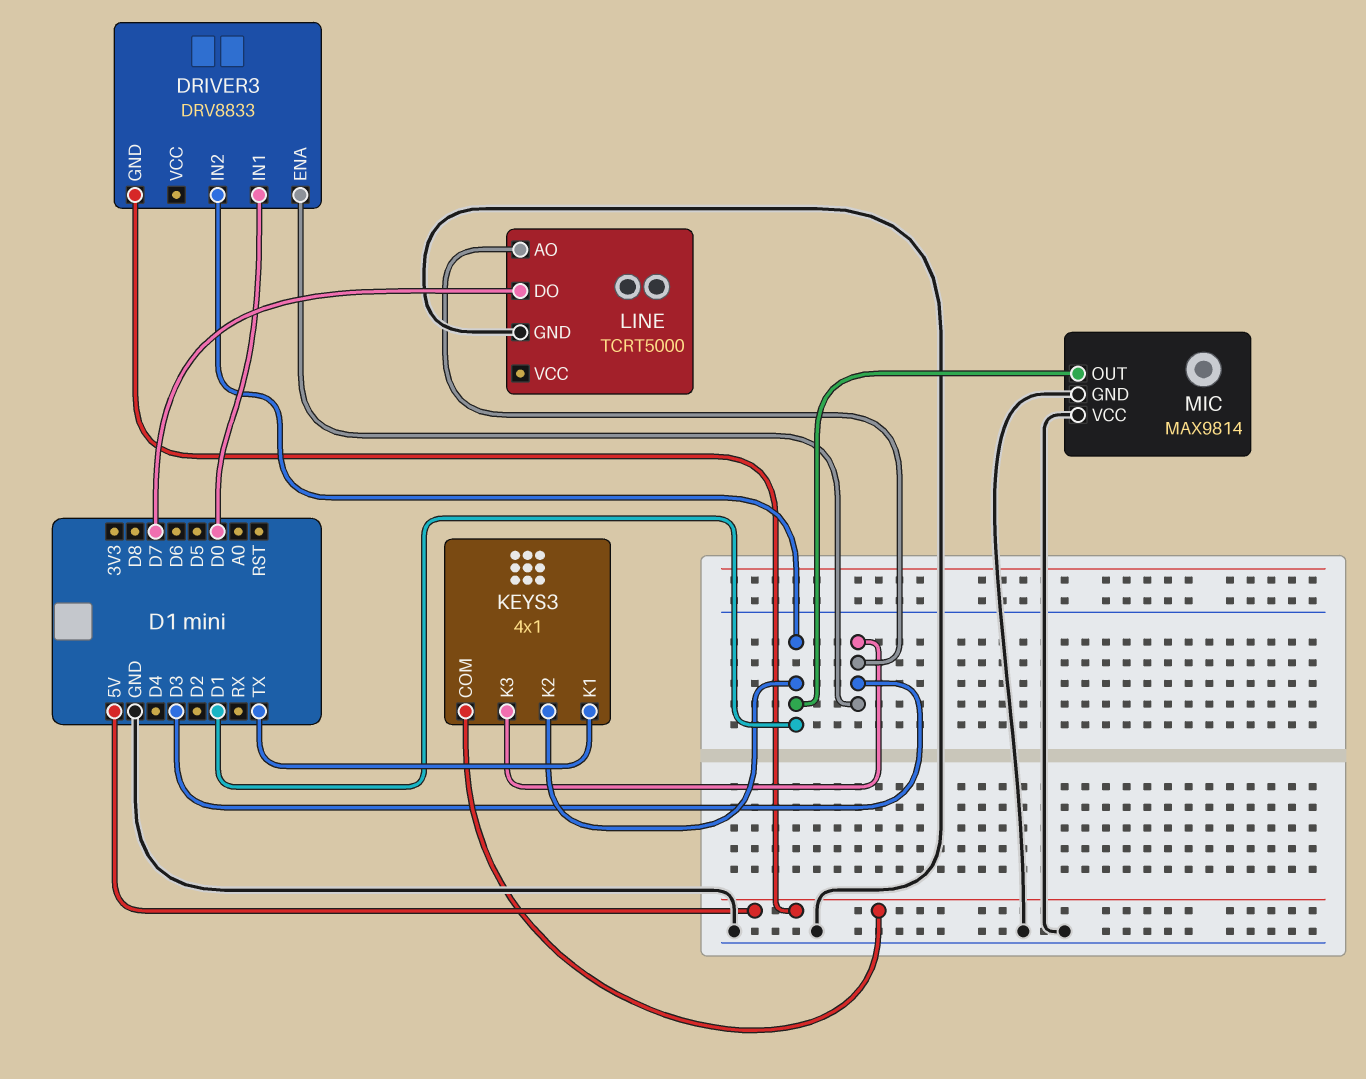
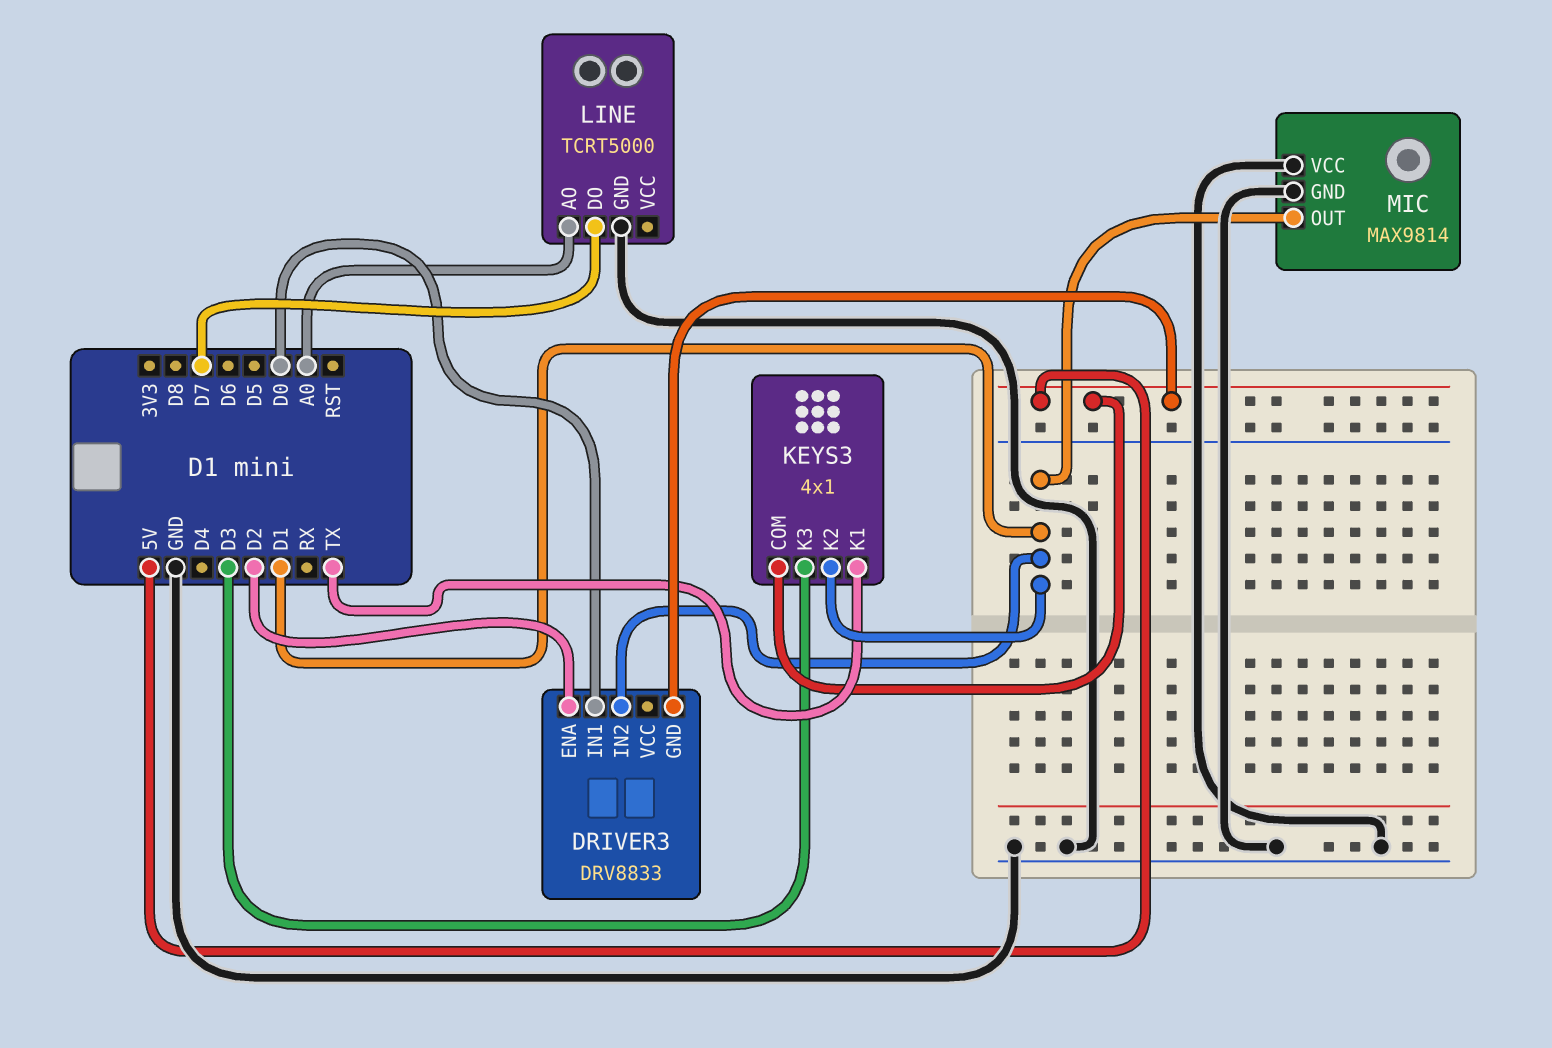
DRIVER3 pin ENA: D3 -> D2
LINE pin AO: D3 -> A0

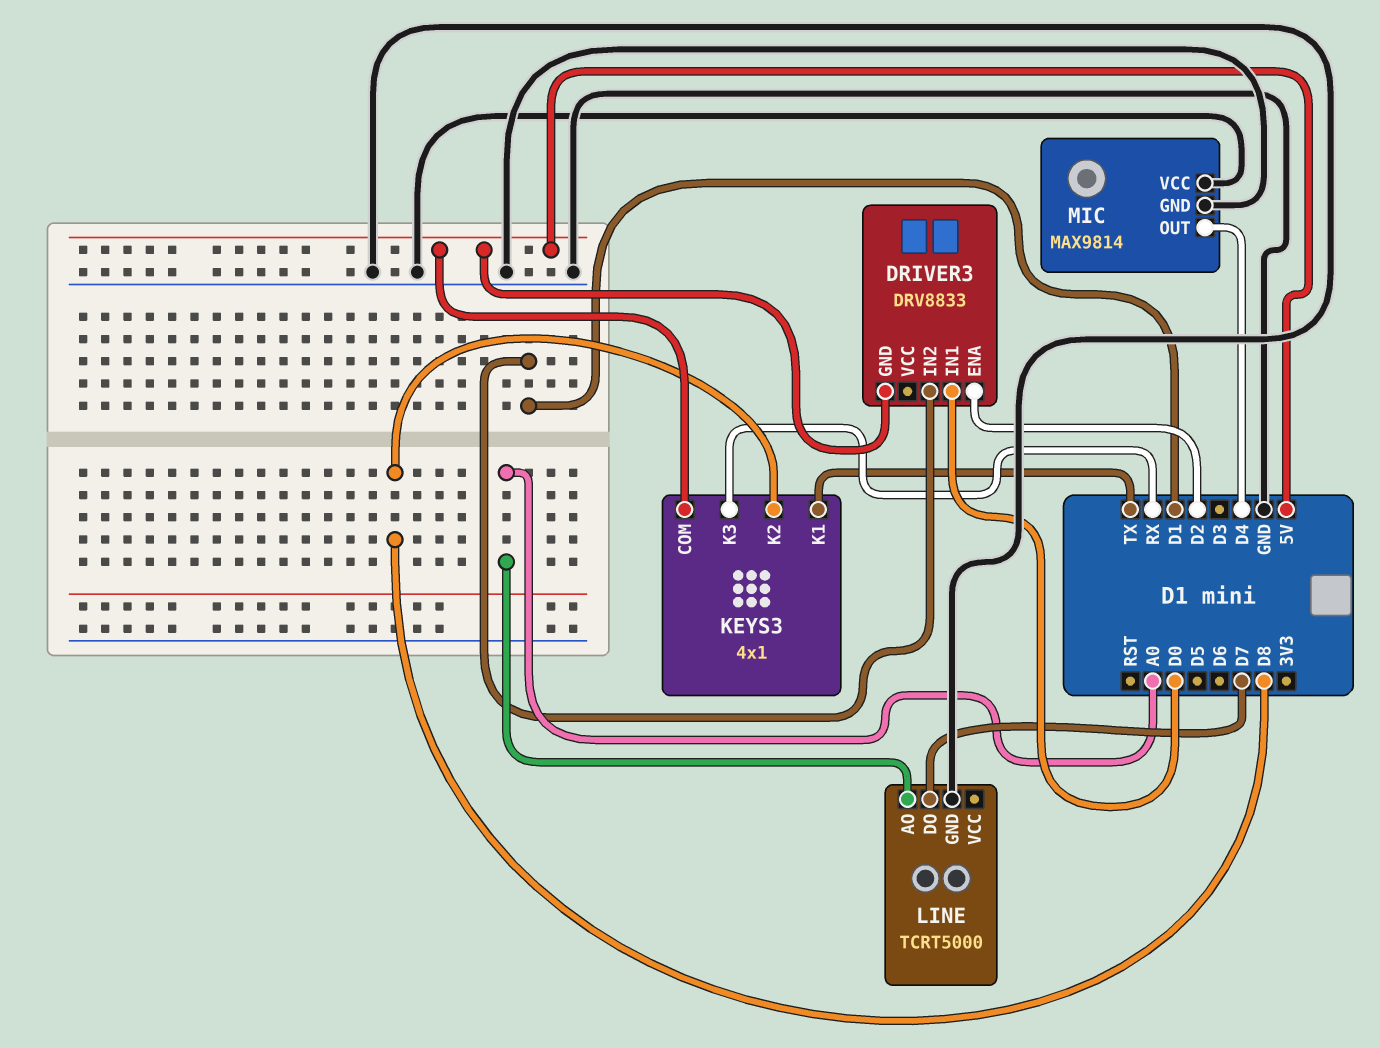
KEYS3 pin K2: D1 -> D8
KEYS3 pin K3: D3 -> RX
MIC pin OUT: D1 -> D4

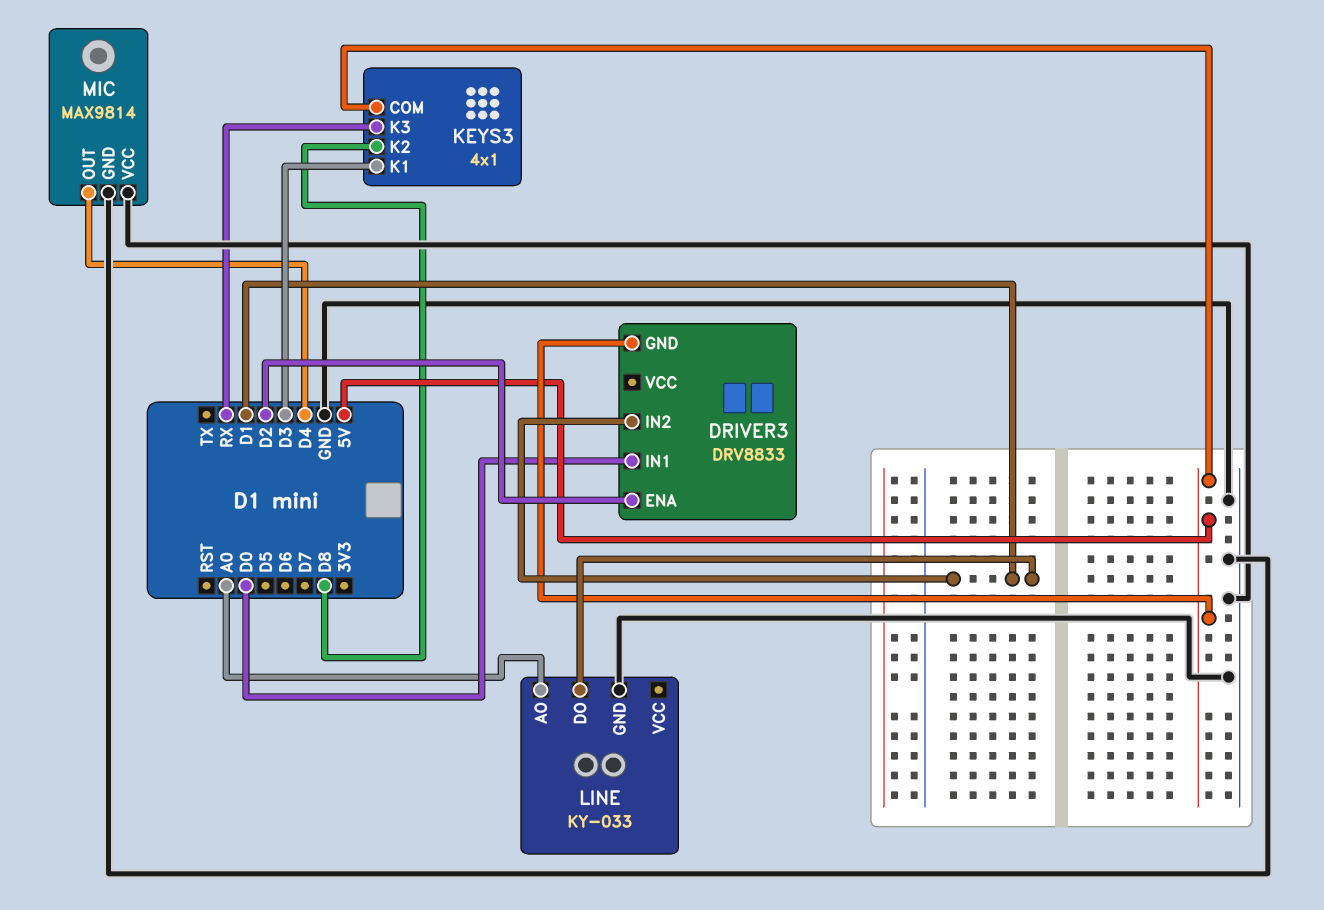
KEYS3 pin K1: TX -> D3
LINE: TCRT5000 -> KY-033
LINE pin DO: D7 -> D1

